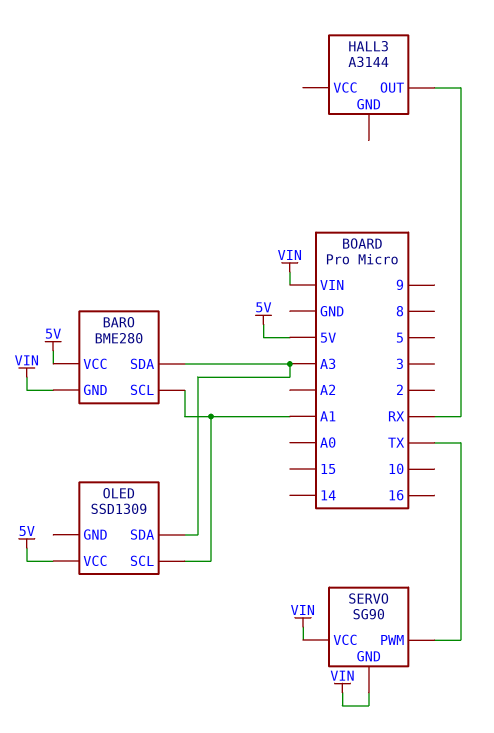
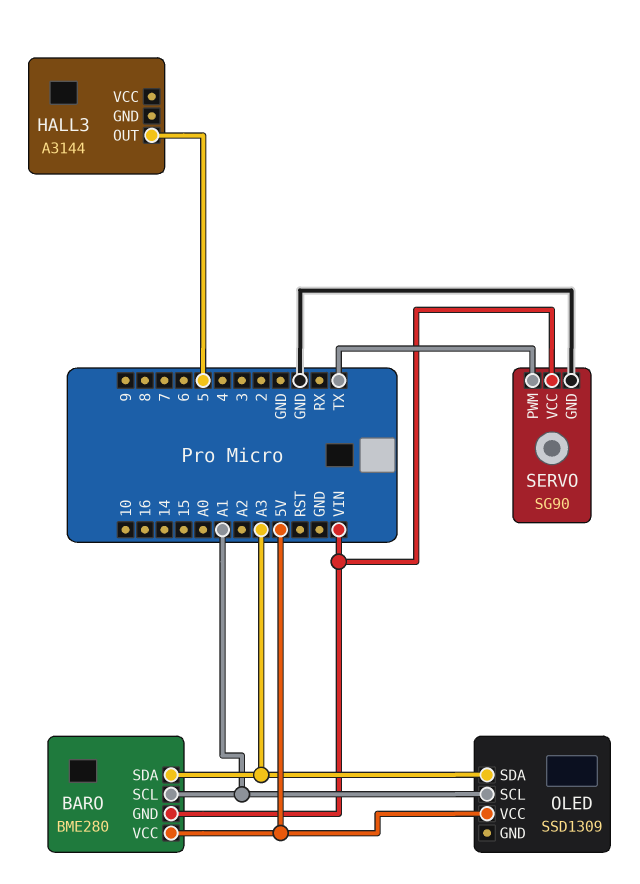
HALL3 pin OUT: RX -> 5
SERVO pin GND: VIN -> GND

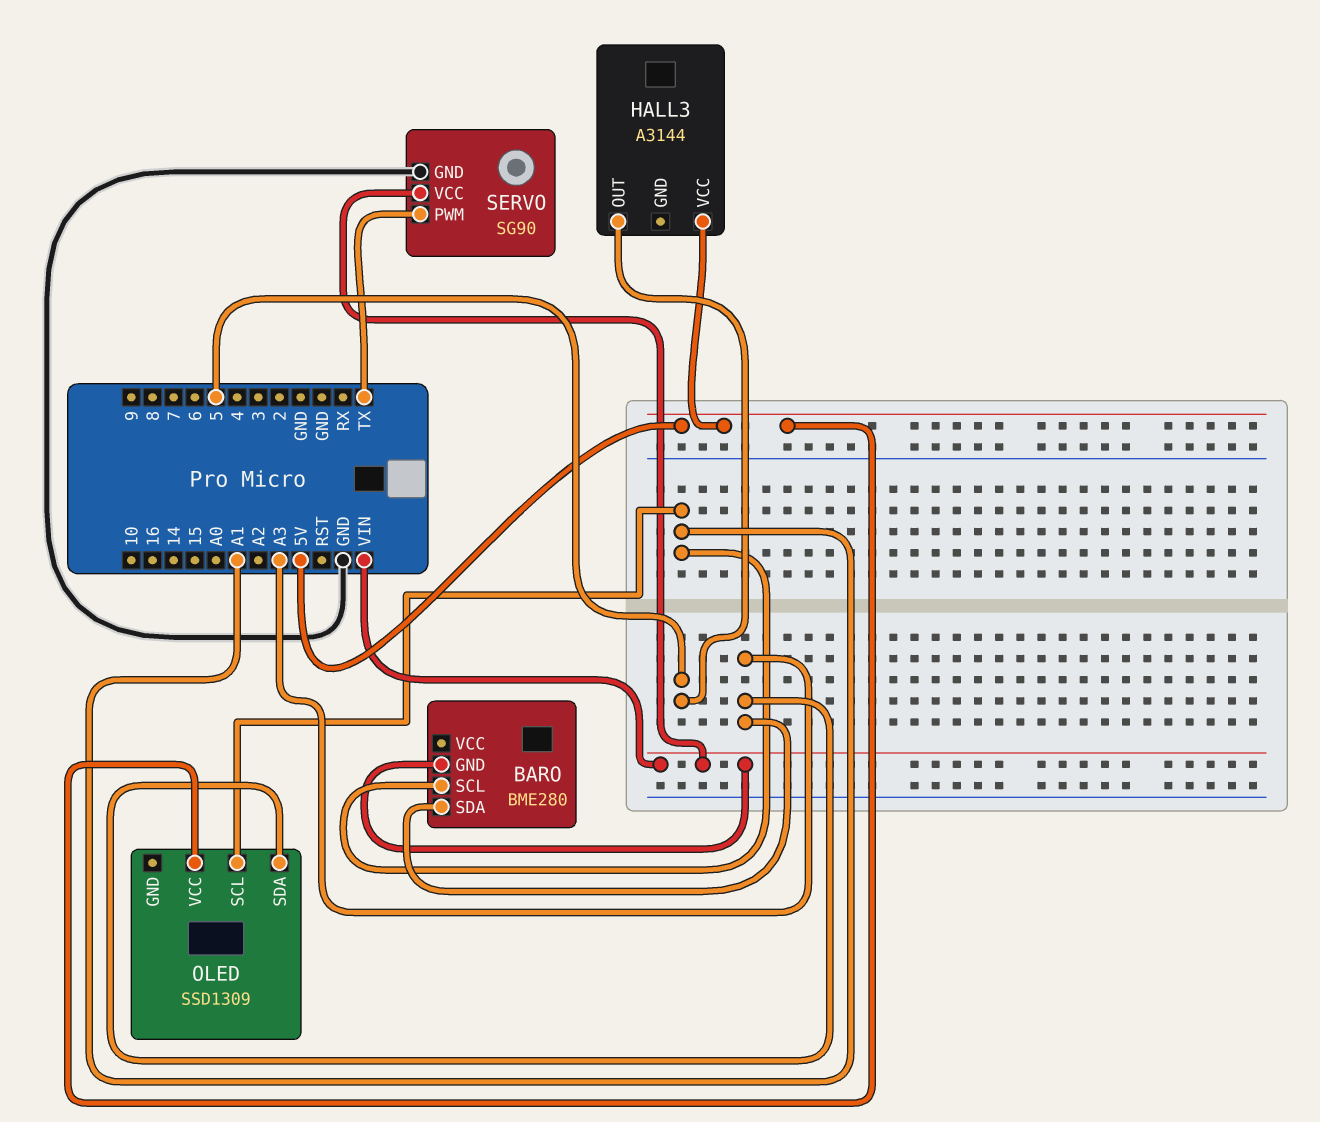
BARO pin VCC: 5V -> none
HALL3 pin VCC: none -> 5V

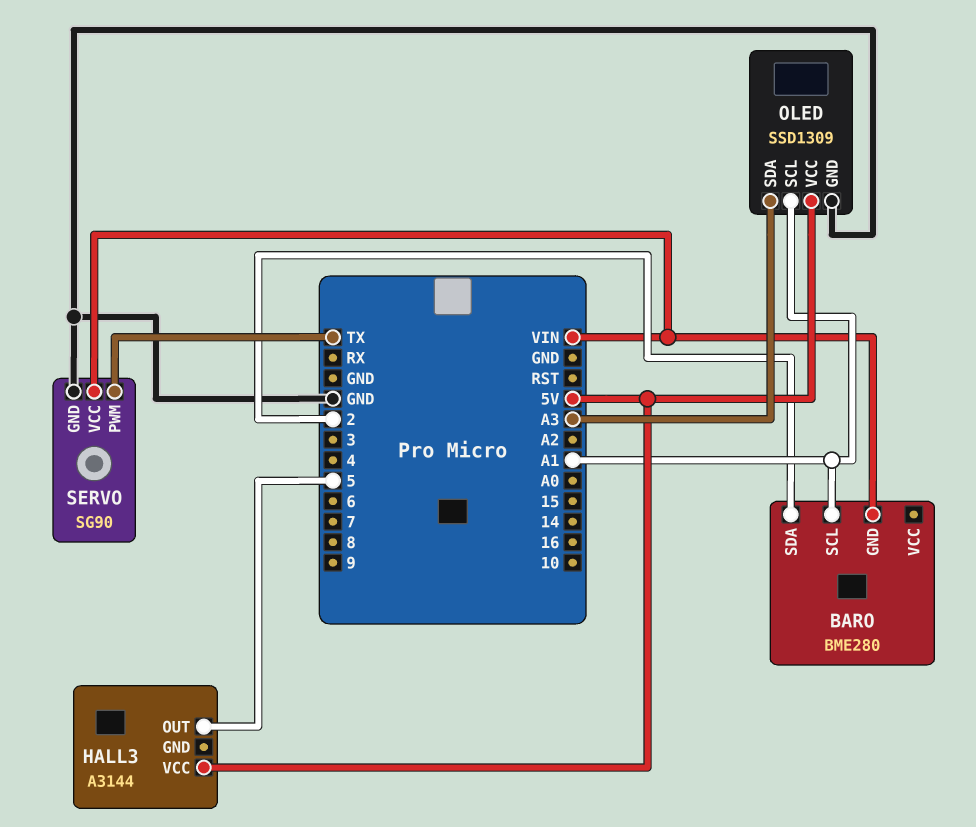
BARO pin SDA: A3 -> 2
OLED pin GND: none -> GND

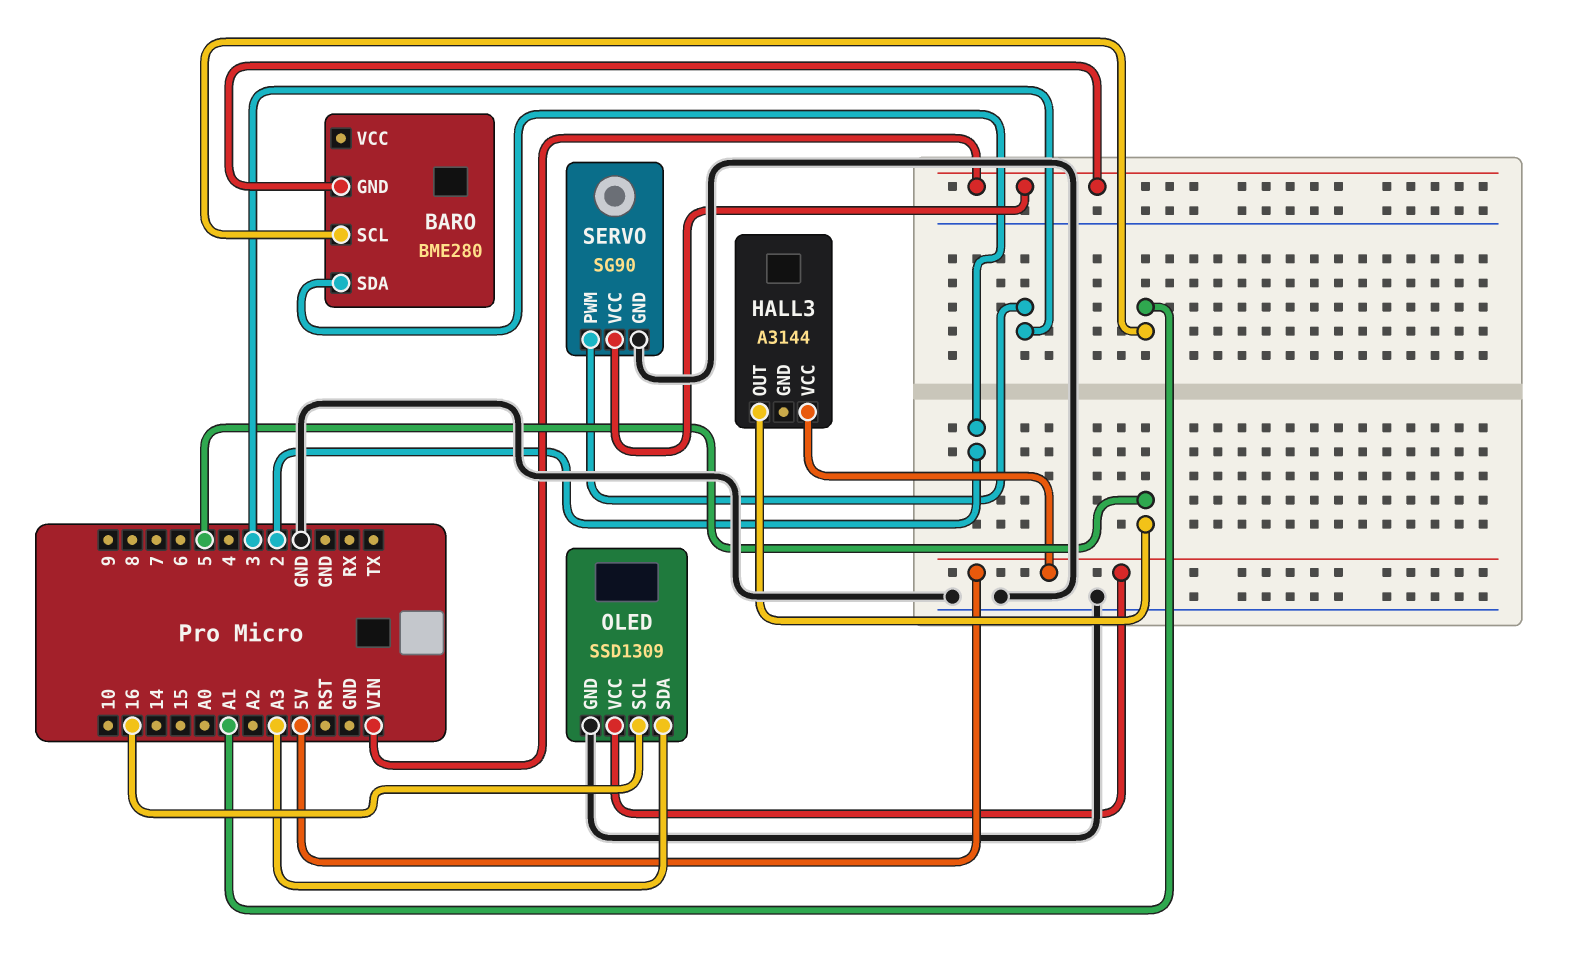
OLED pin SCL: A1 -> 16
SERVO pin PWM: TX -> 3

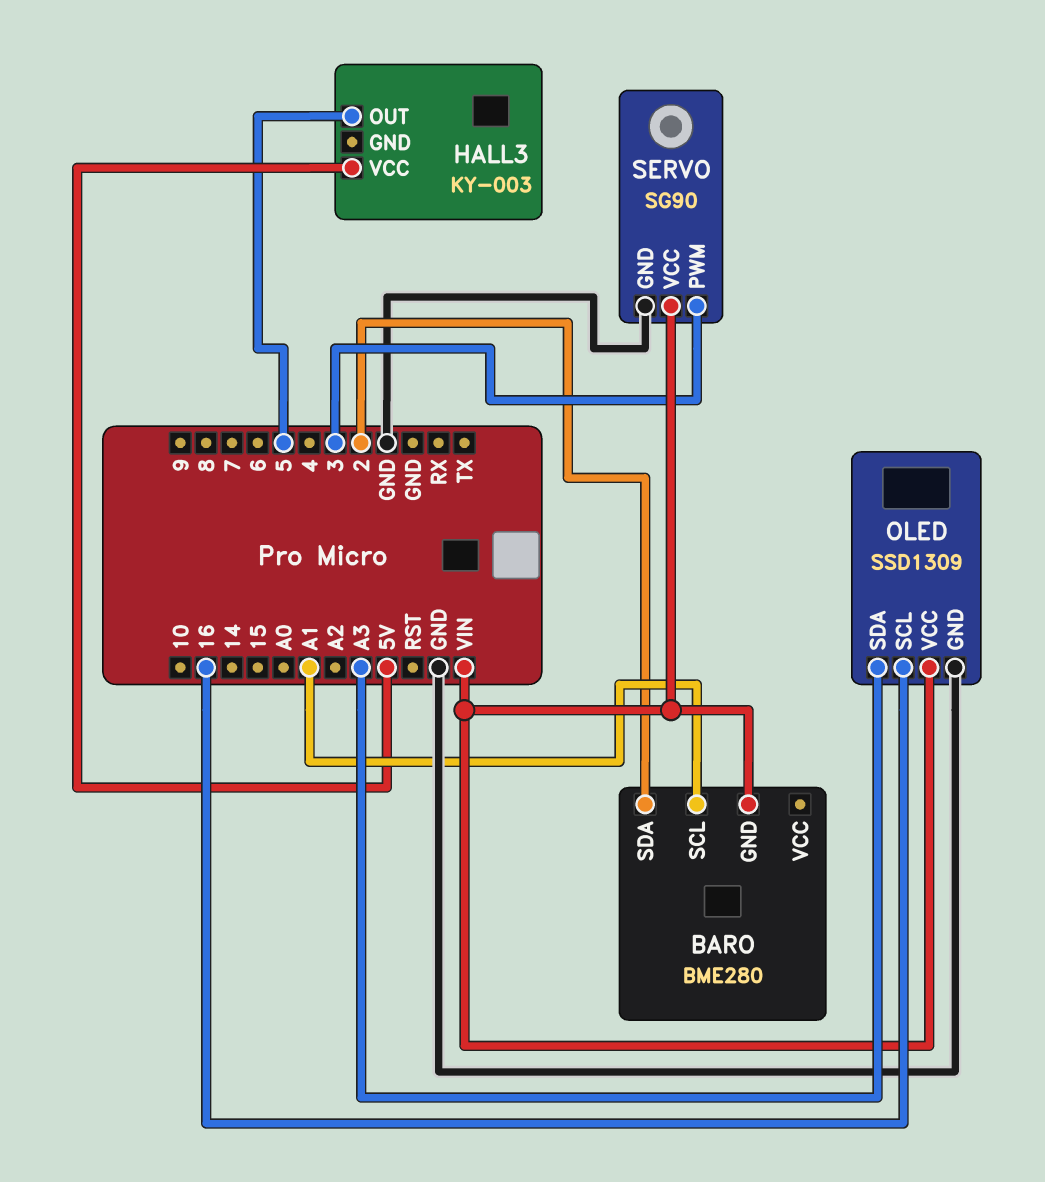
HALL3: A3144 -> KY-003
OLED pin VCC: 5V -> VIN

